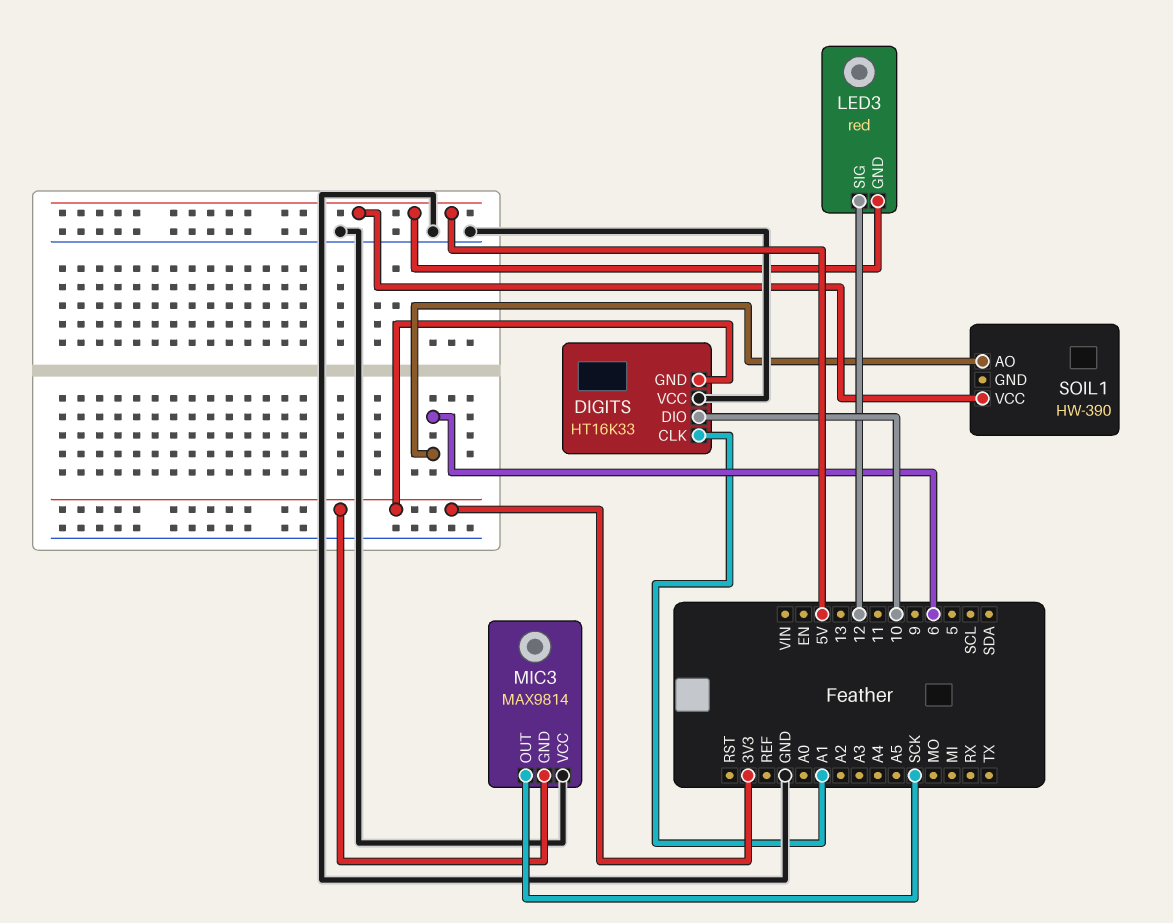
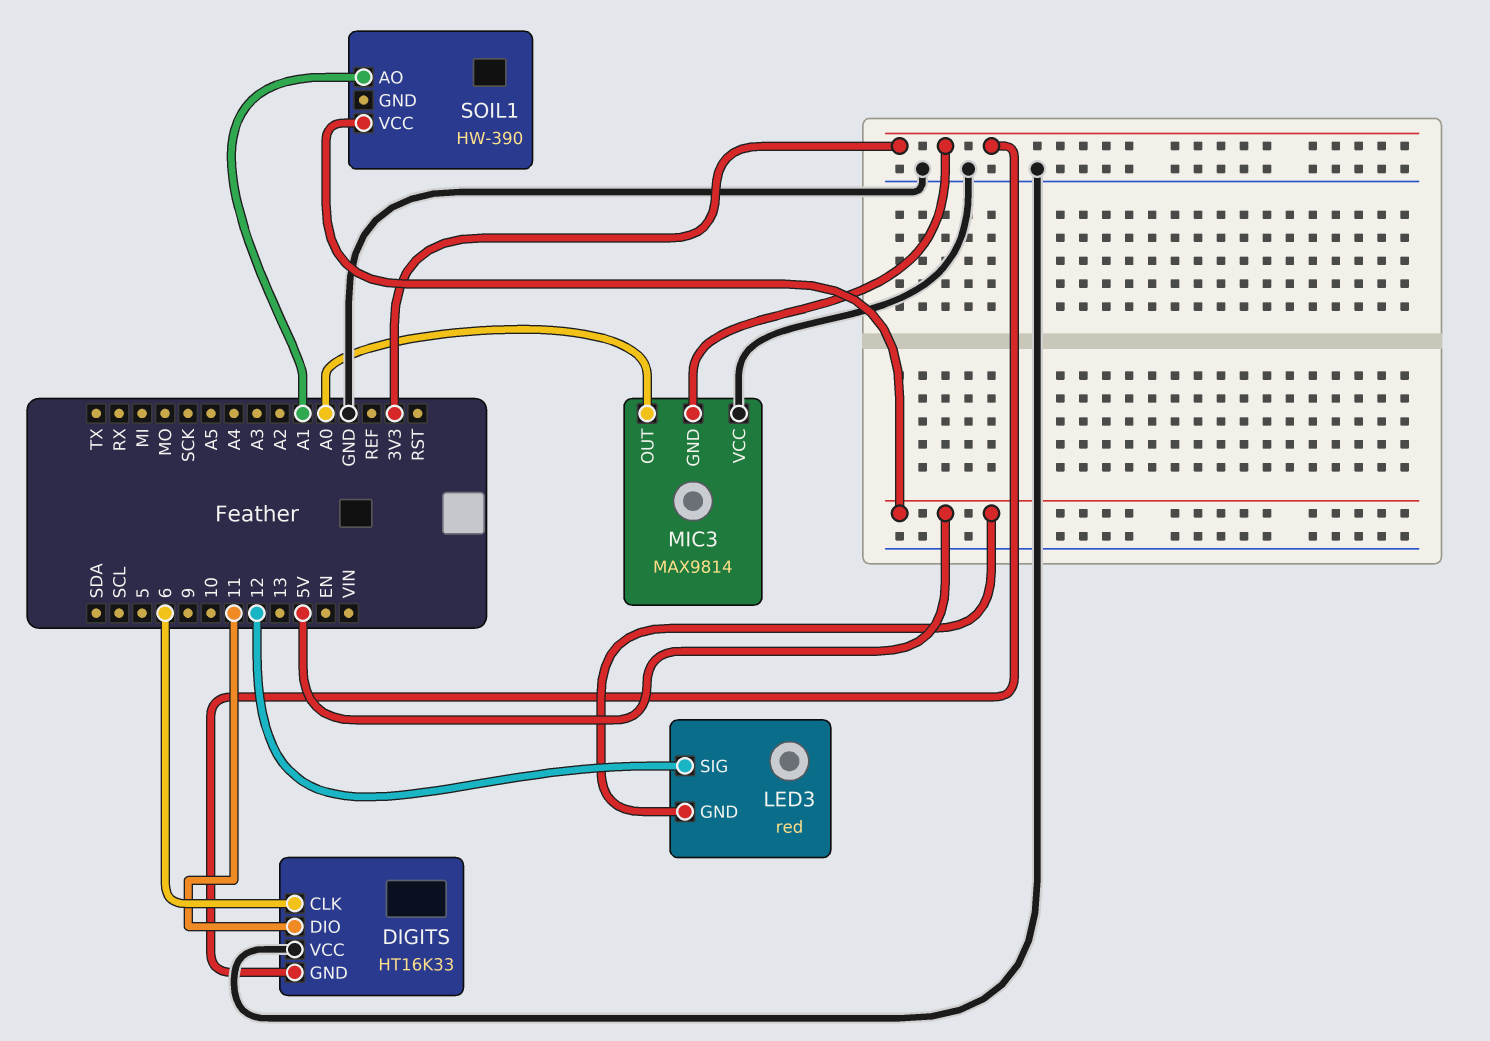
DIGITS pin CLK: A1 -> 6
DIGITS pin DIO: 10 -> 11
MIC3 pin OUT: SCK -> A0
SOIL1 pin AO: 6 -> A1

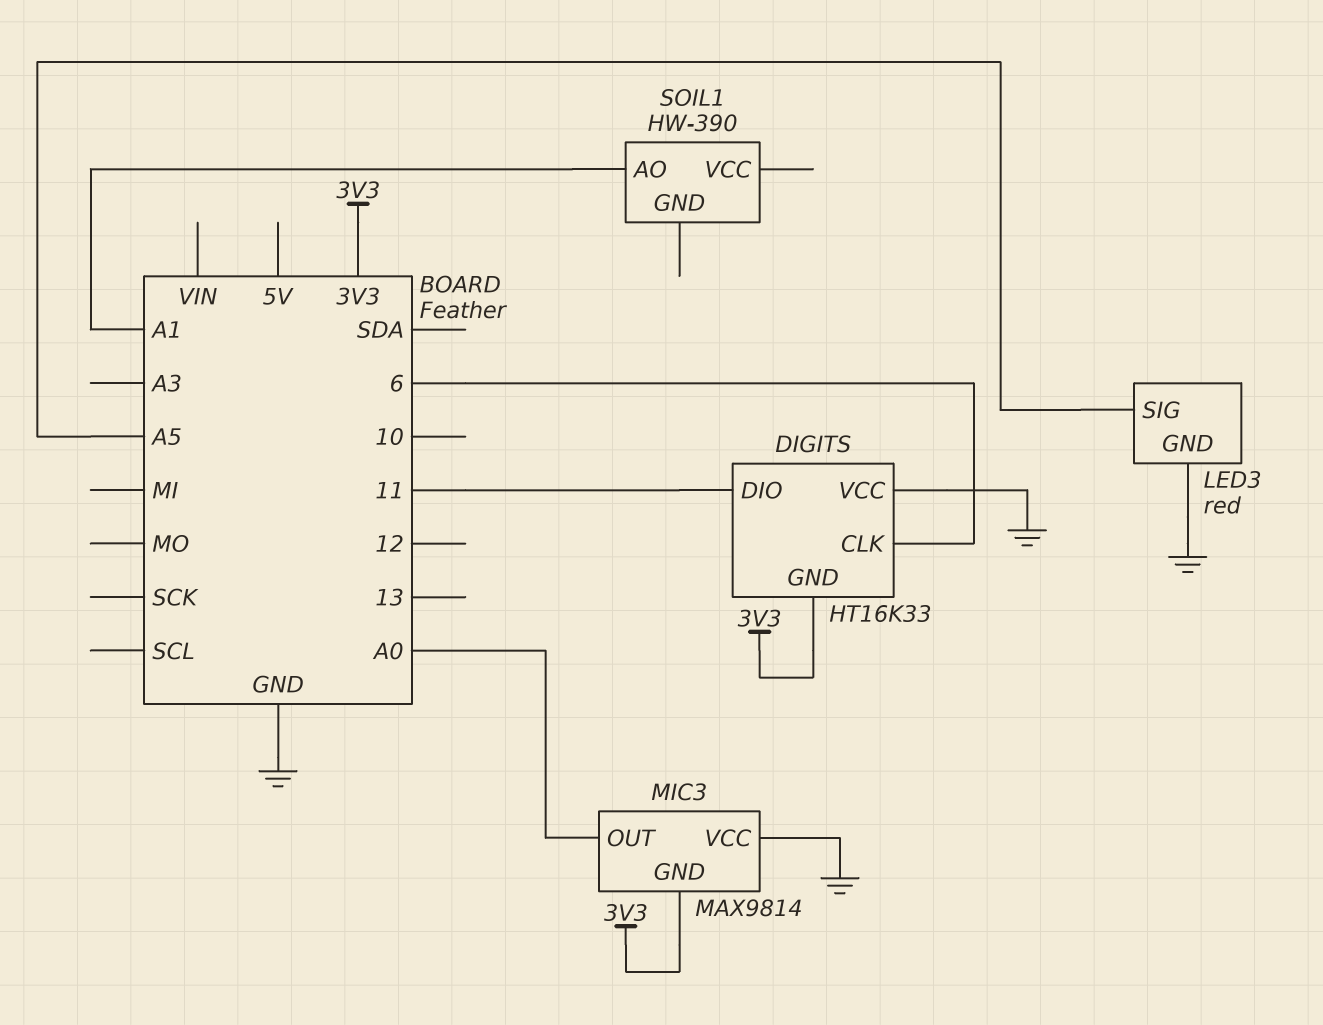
LED3 pin GND: 5V -> GND
LED3 pin SIG: 12 -> A5
SOIL1 pin VCC: 5V -> none

